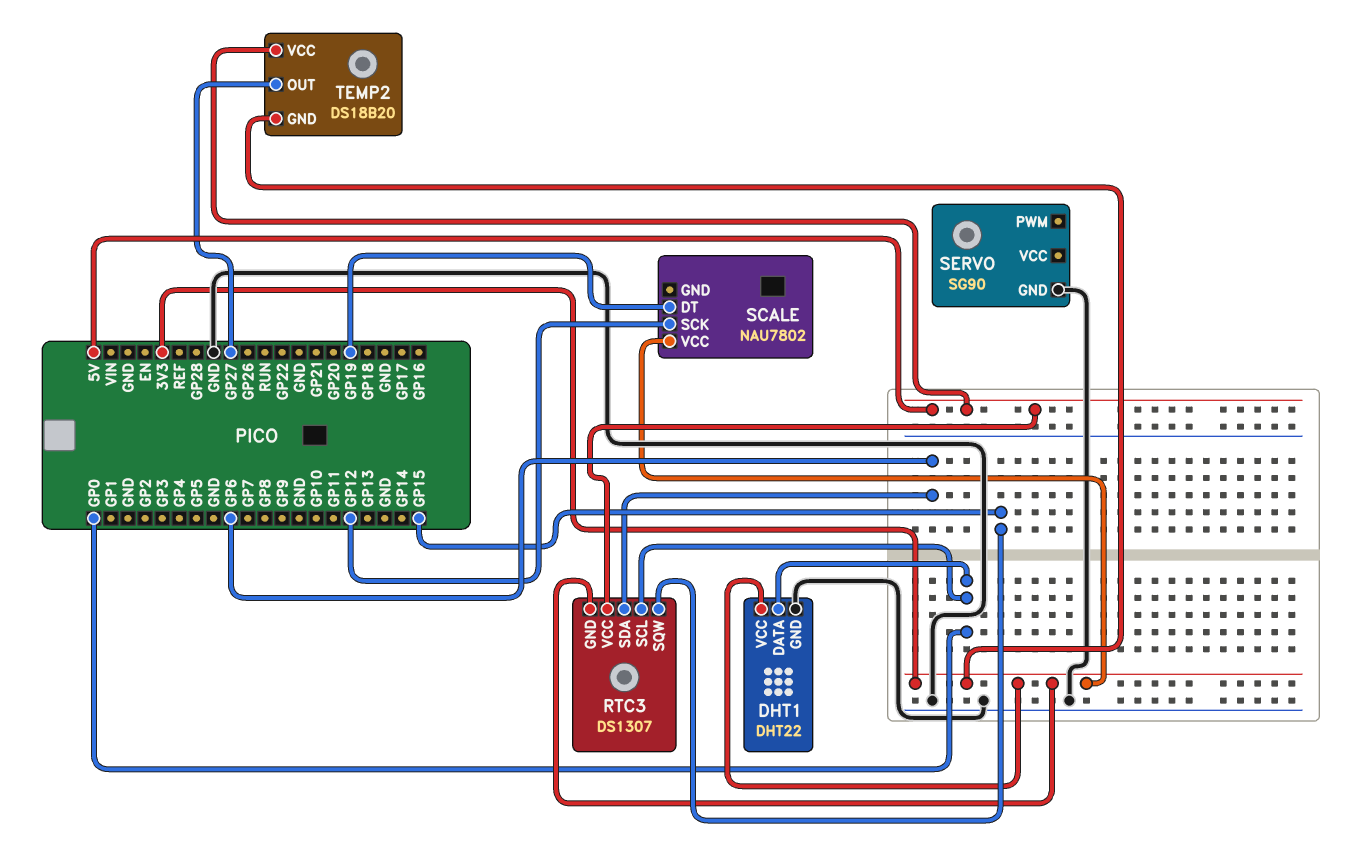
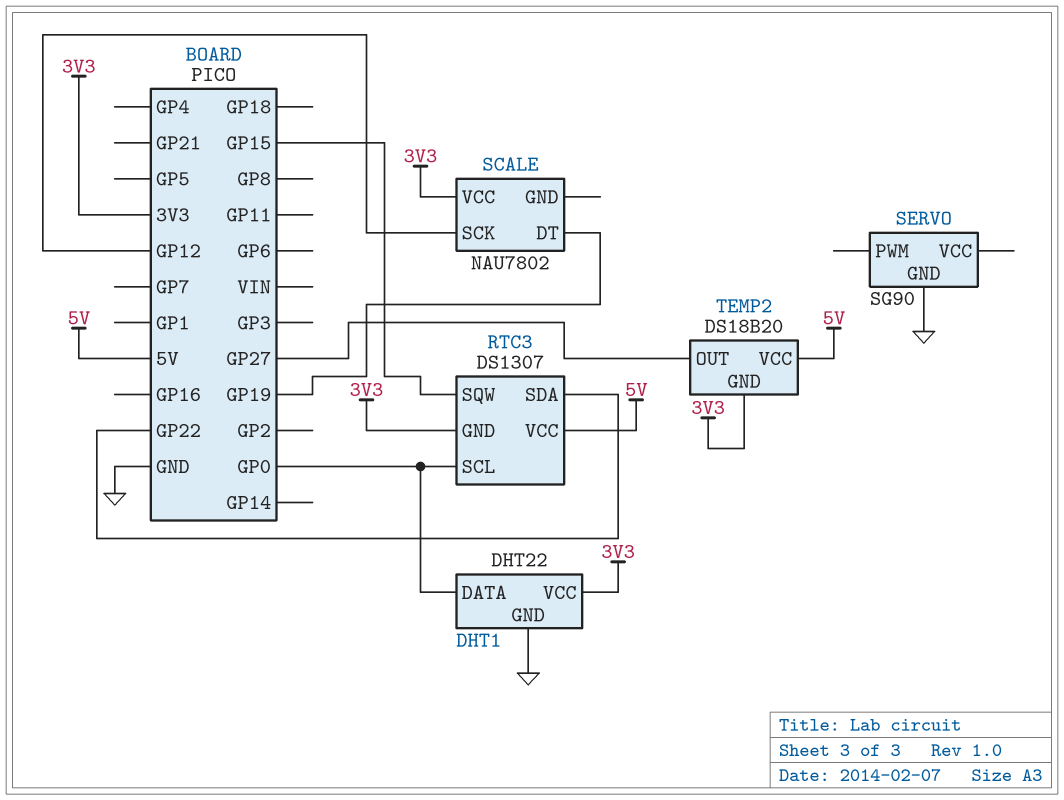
RTC3 pin SDA: GP6 -> GP22

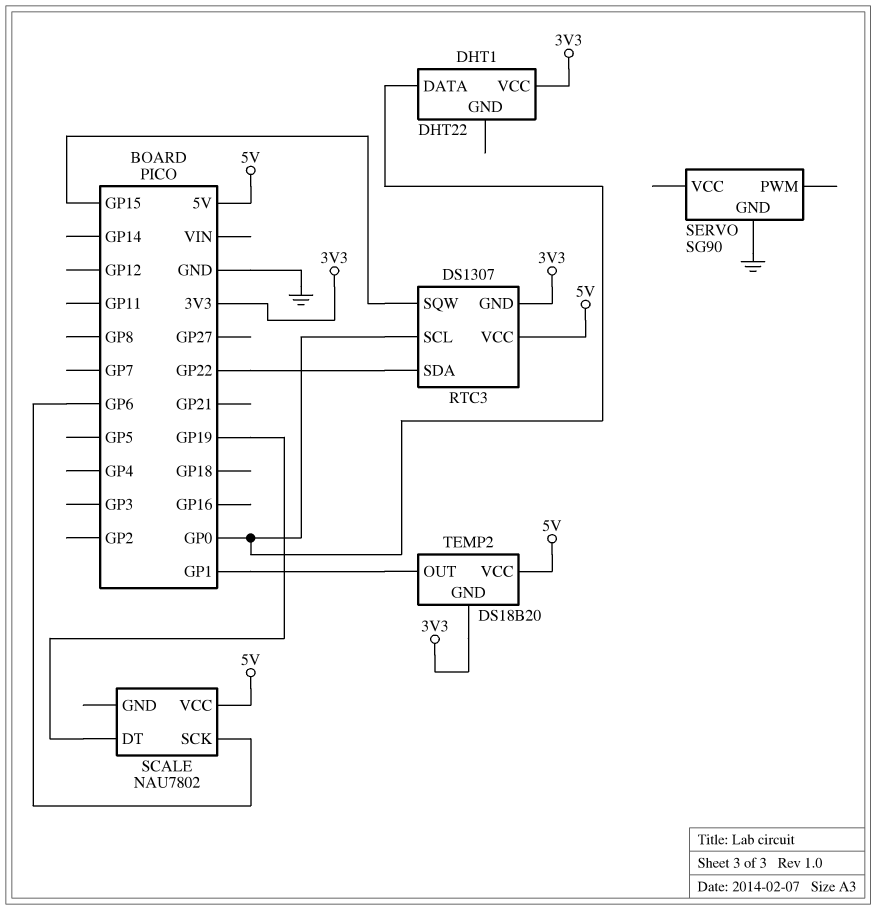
DHT1 pin GND: GND -> none
SCALE pin SCK: GP12 -> GP6
SCALE pin VCC: 3V3 -> 5V
TEMP2 pin OUT: GP27 -> GP1

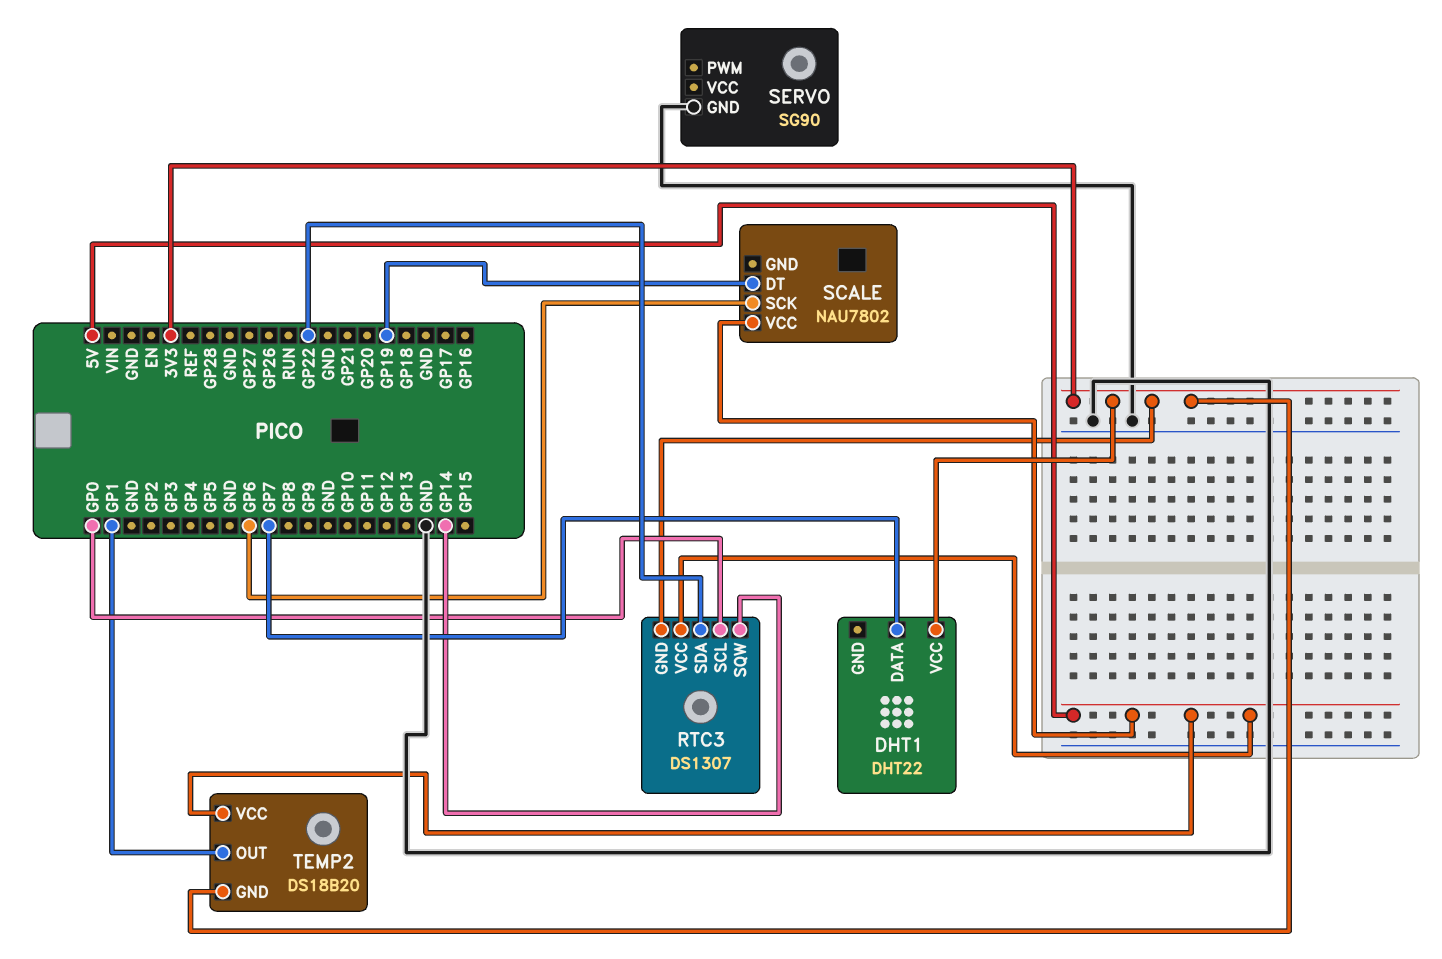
DHT1 pin DATA: GP0 -> GP7
RTC3 pin SQW: GP15 -> GP14

